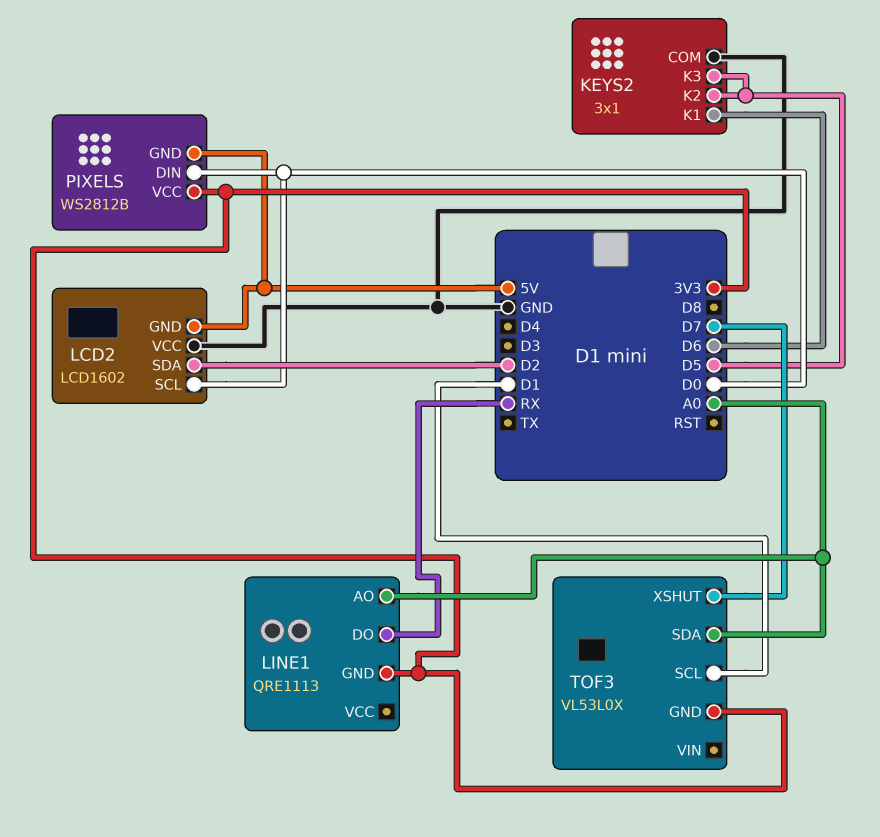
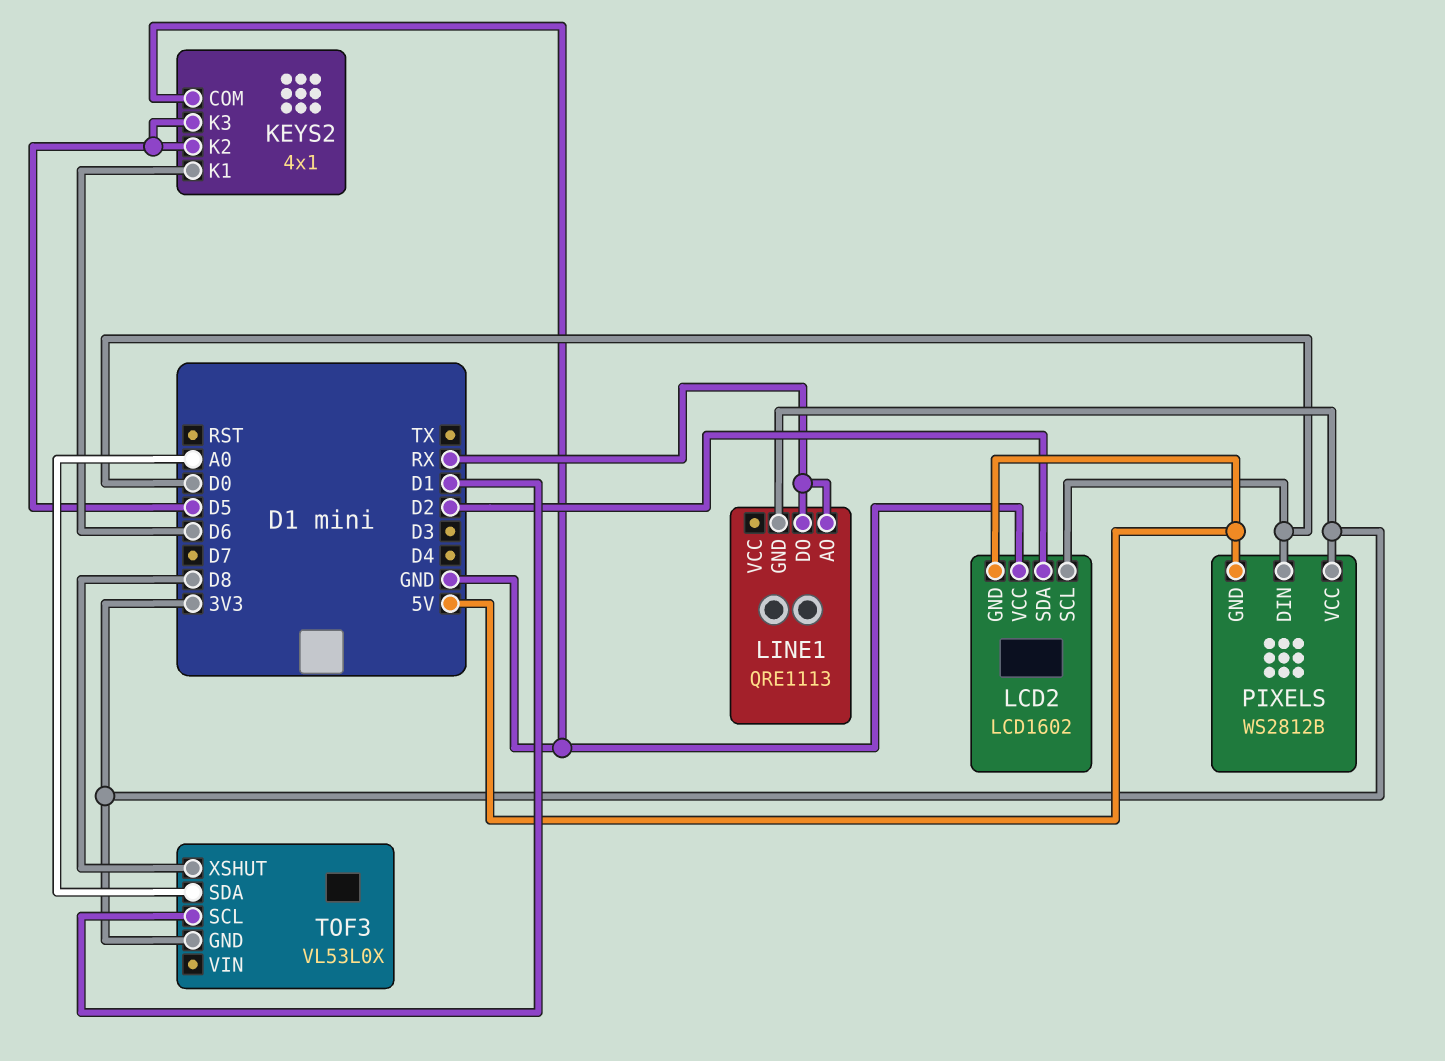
KEYS2: 3x1 -> 4x1
LINE1 pin AO: A0 -> RX
TOF3 pin XSHUT: D7 -> D8

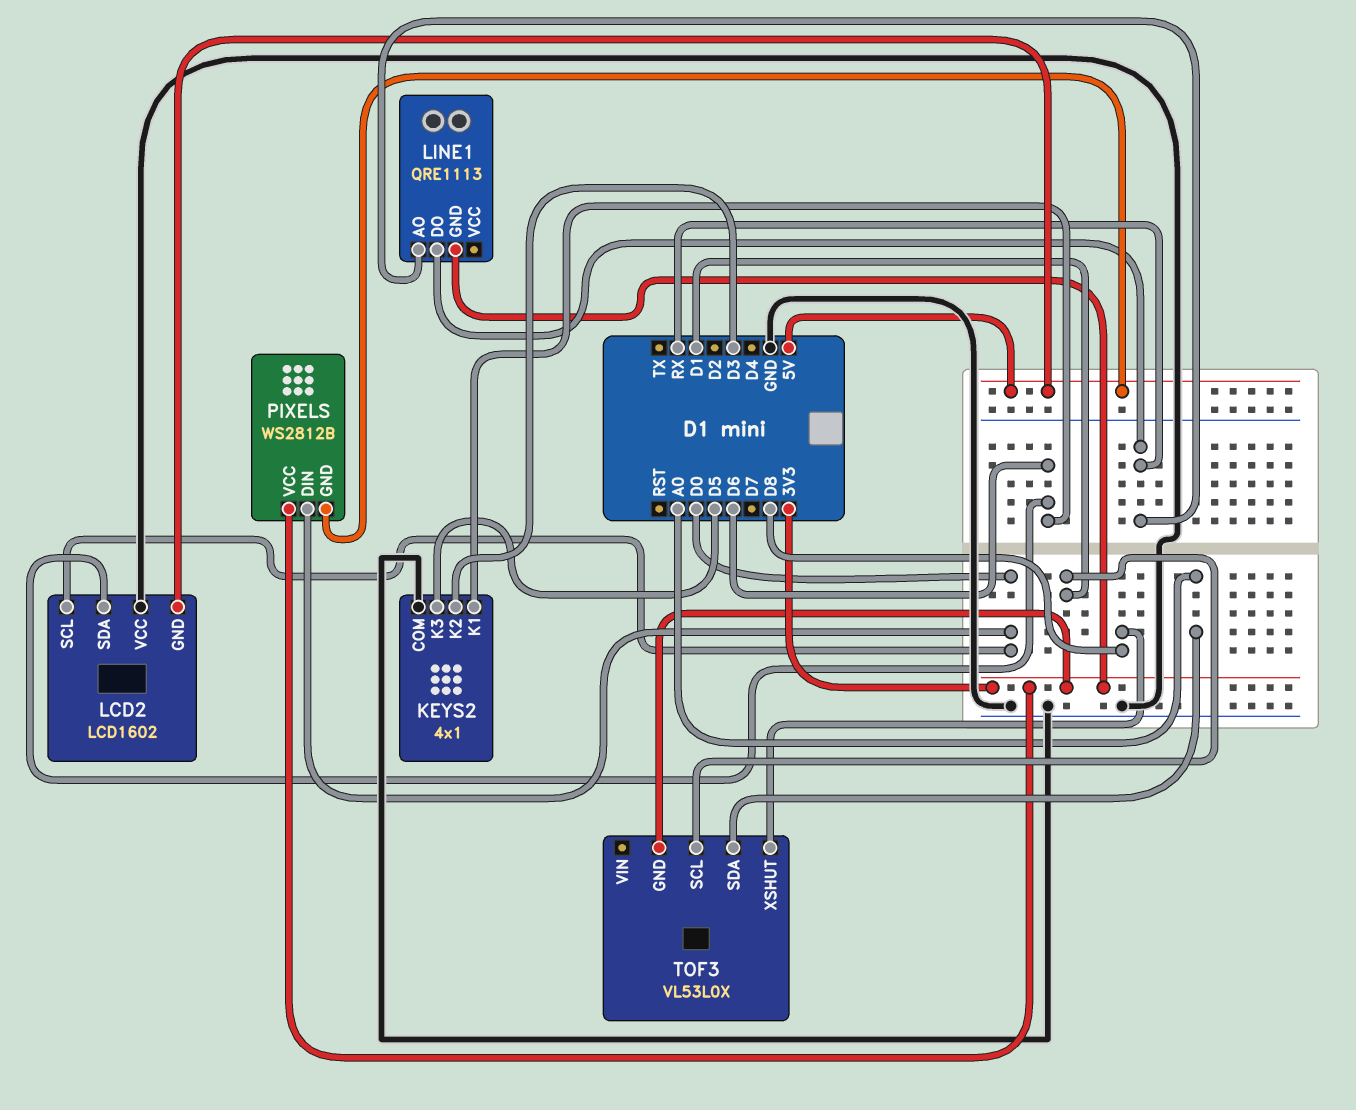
KEYS2 pin K2: D5 -> D3
LCD2 pin SDA: D2 -> D6

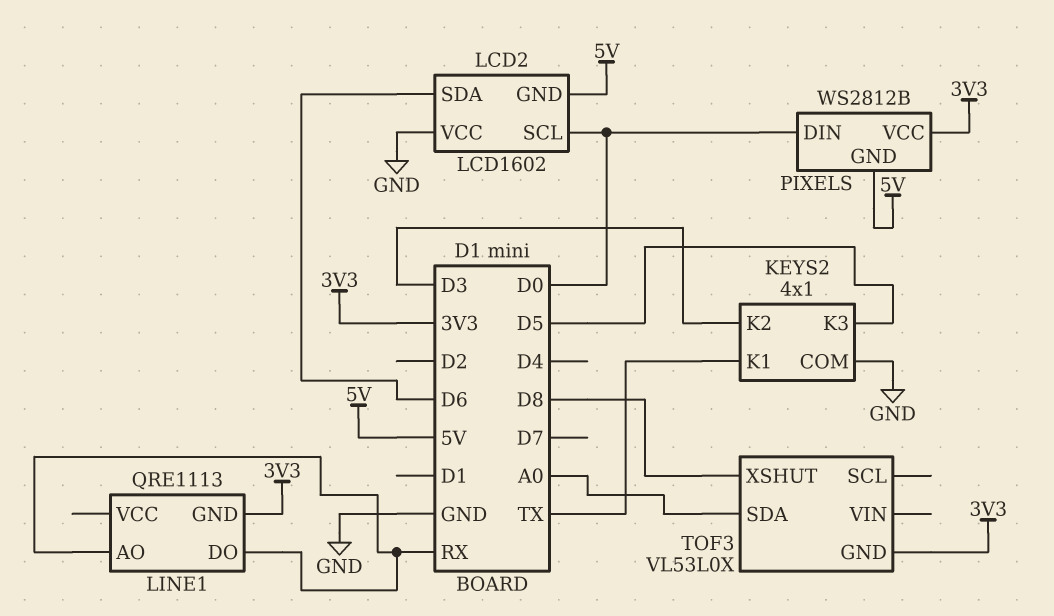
KEYS2 pin K1: D6 -> TX
TOF3 pin SCL: D1 -> none

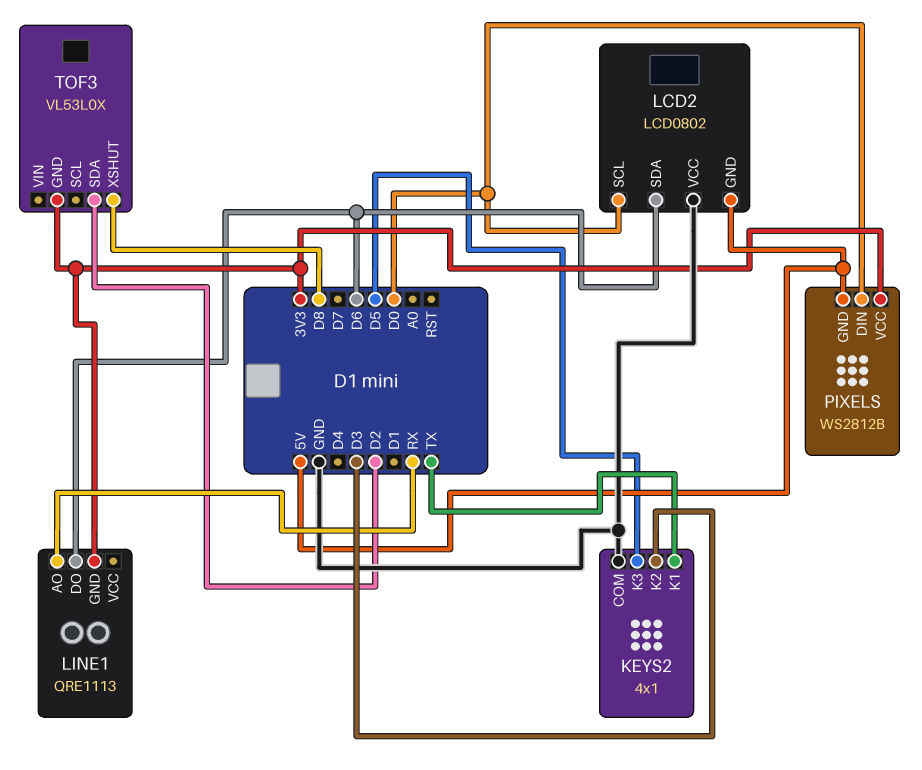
LCD2: LCD1602 -> LCD0802
LINE1 pin DO: RX -> D6
TOF3 pin SDA: A0 -> D2

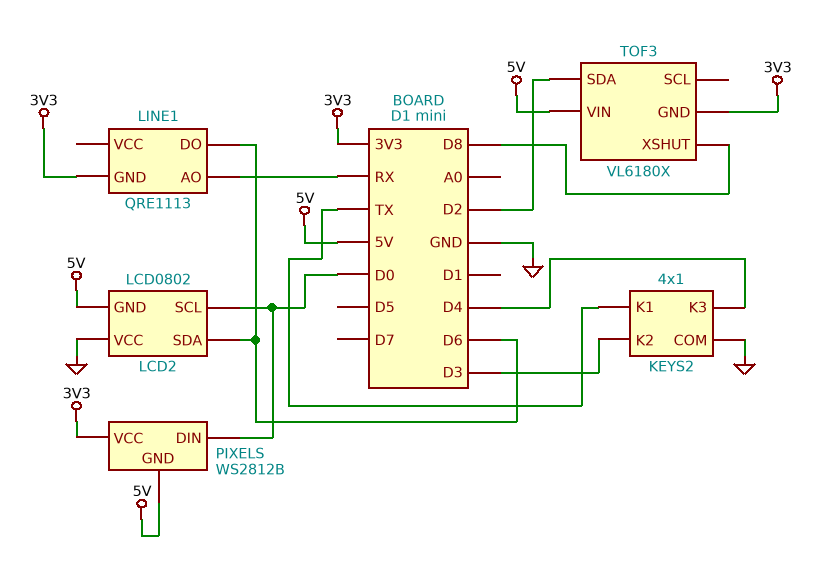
KEYS2 pin K3: D5 -> D4
TOF3: VL53L0X -> VL6180X
TOF3 pin VIN: none -> 5V

